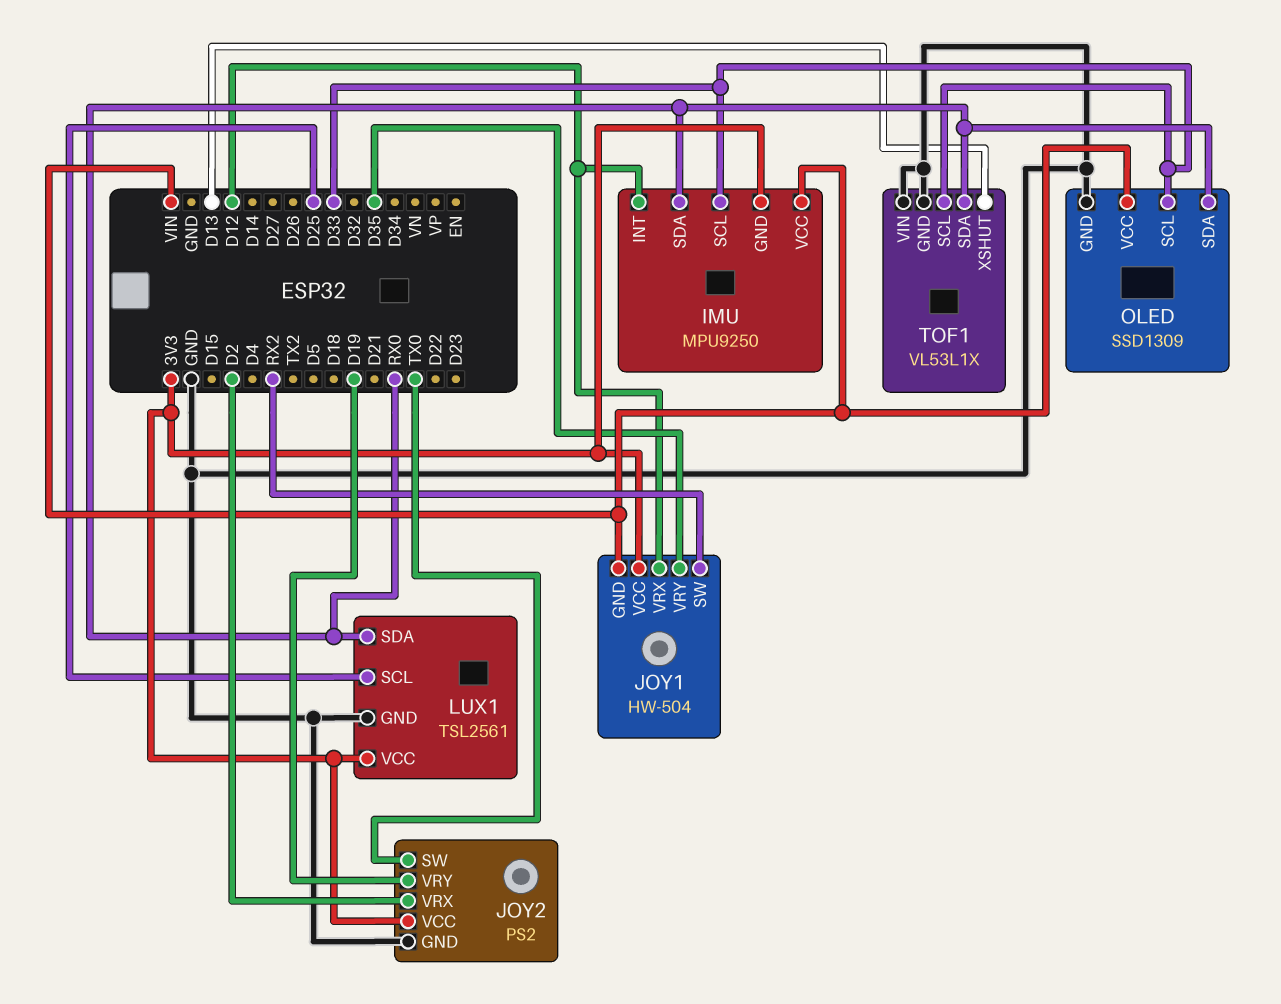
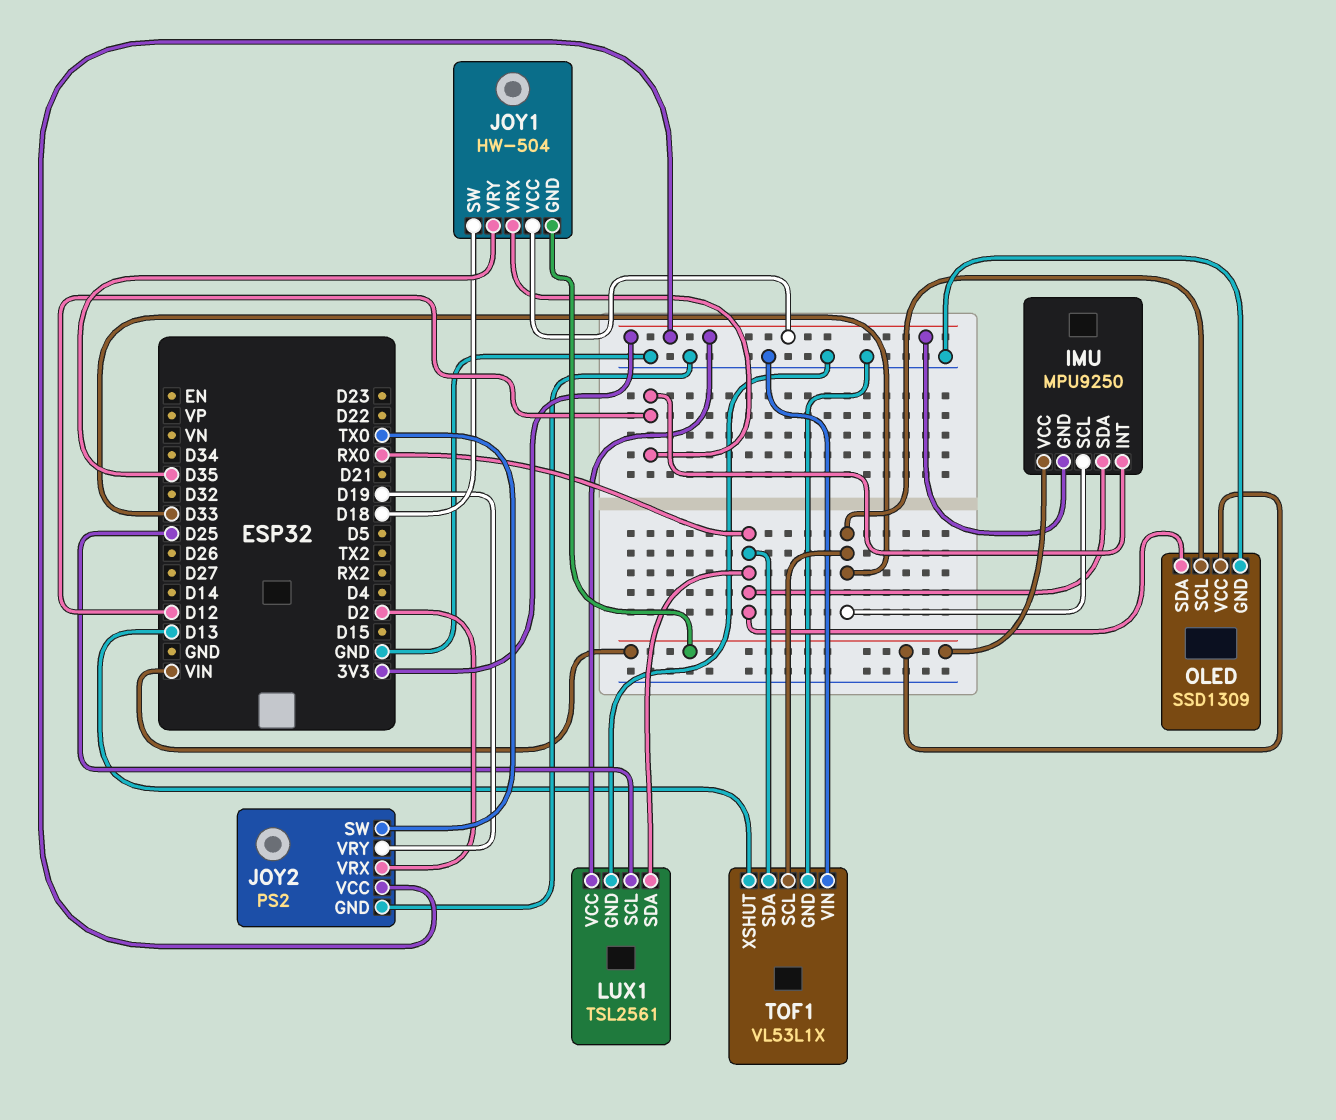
JOY1 pin SW: RX2 -> D18

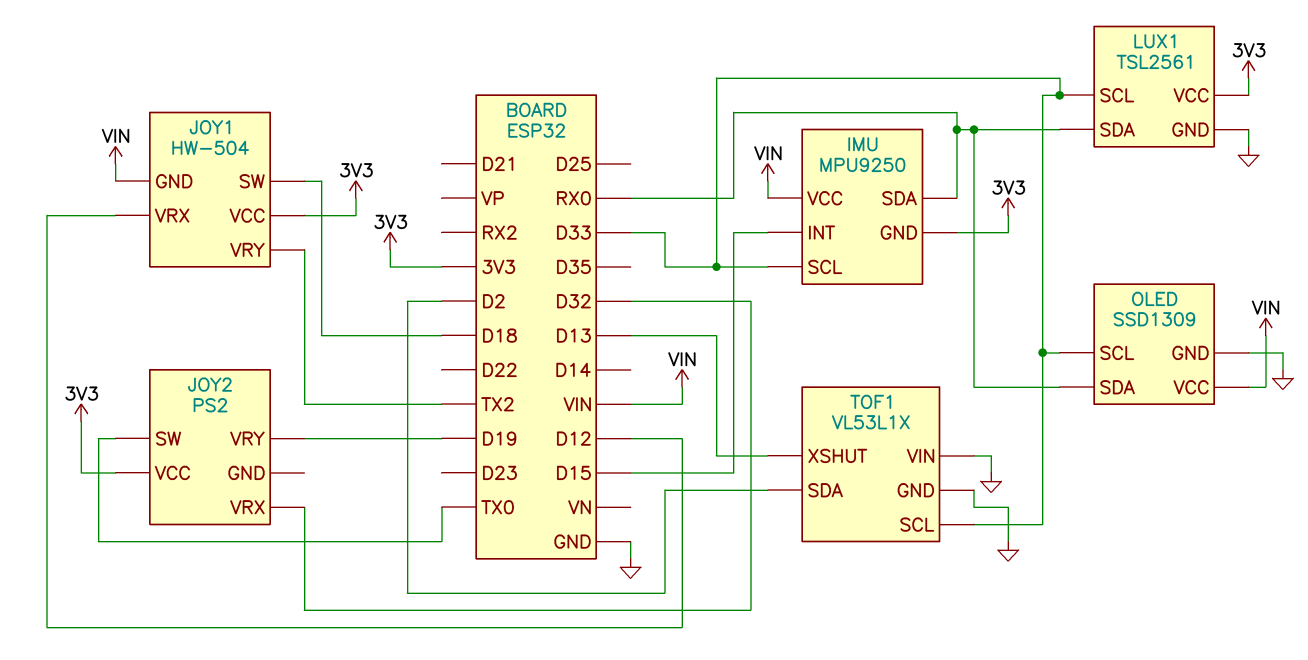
IMU pin INT: D12 -> D15
JOY1 pin VRY: D35 -> TX2
JOY2 pin GND: GND -> none
JOY2 pin VRX: D2 -> D32
LUX1 pin SCL: D25 -> D33
TOF1 pin SDA: RX0 -> D2

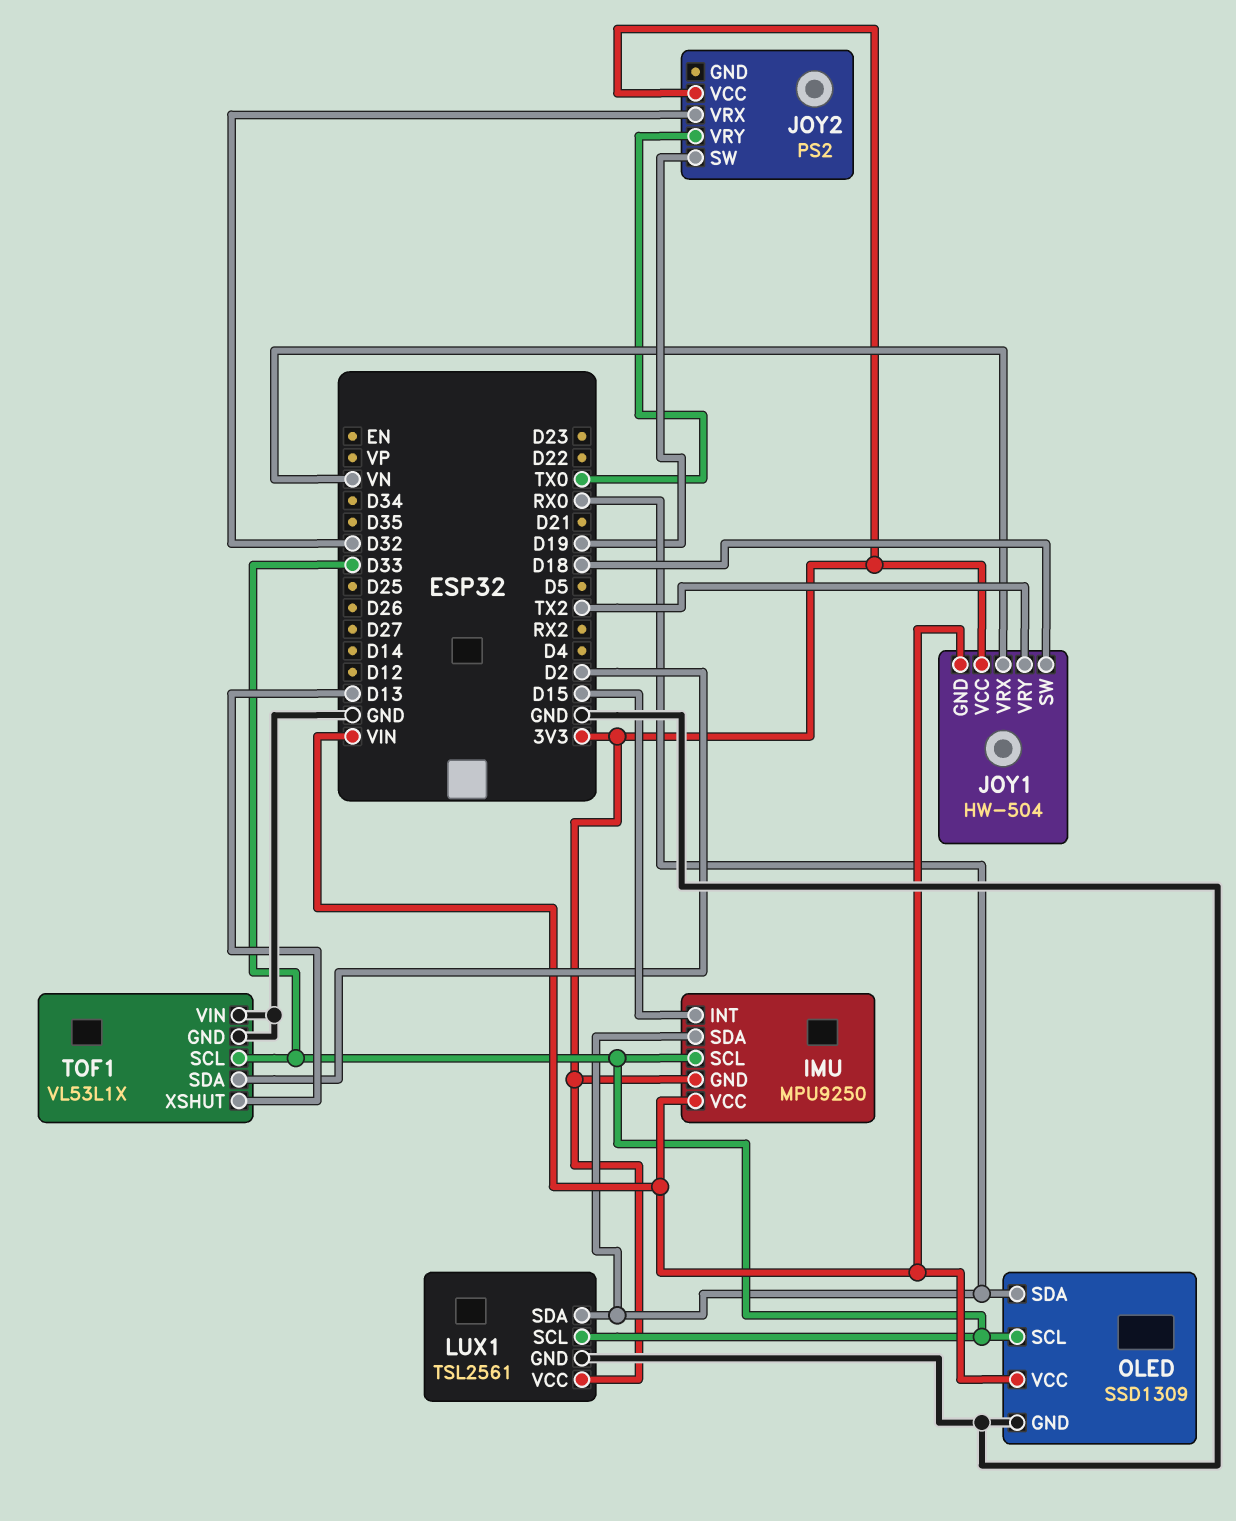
JOY1 pin VRX: D12 -> VN
JOY2 pin SW: TX0 -> D19
JOY2 pin VRY: D19 -> TX0

